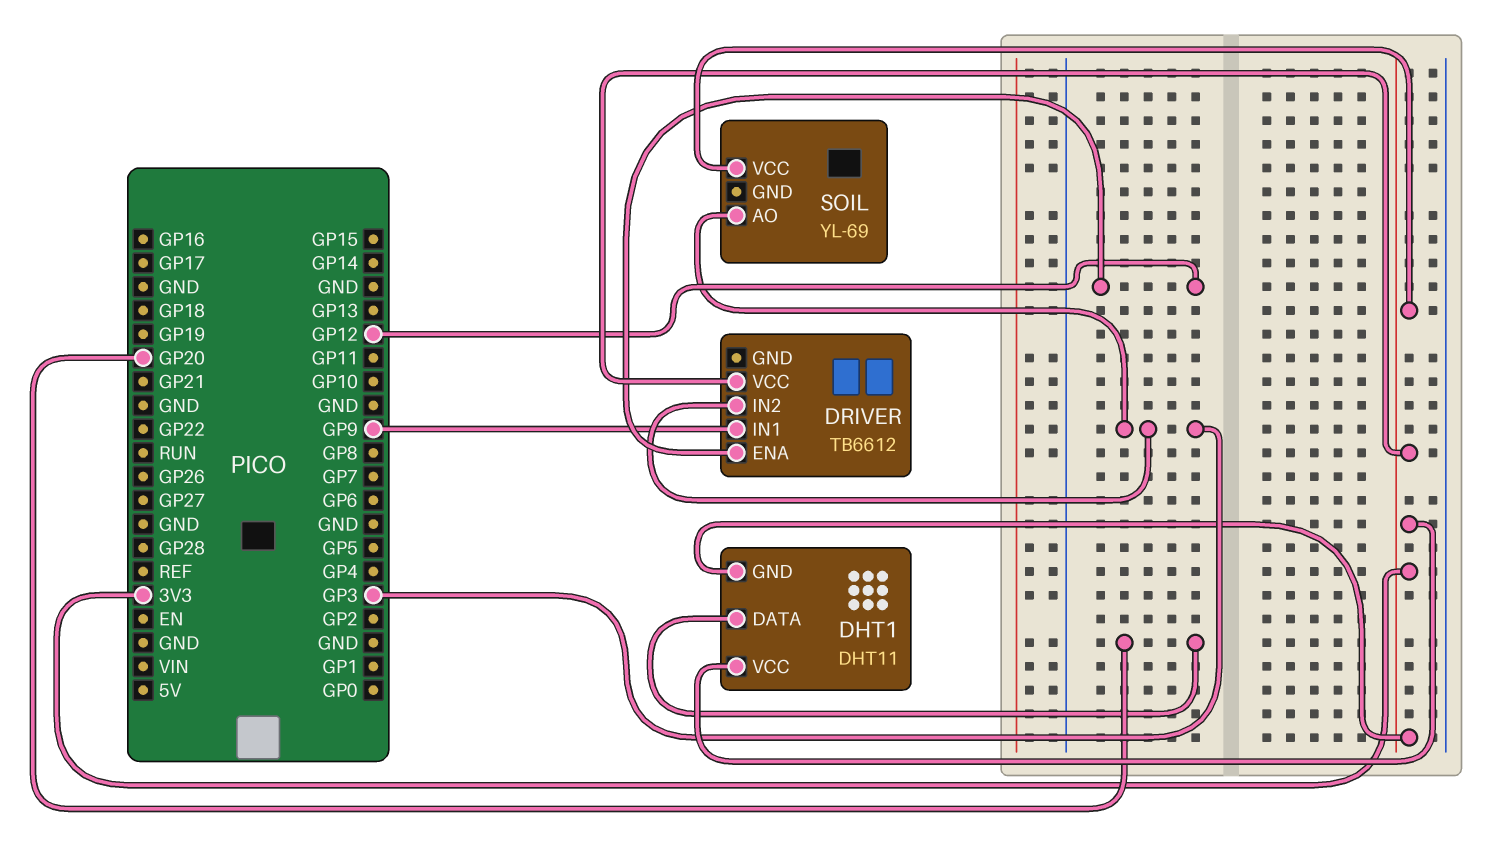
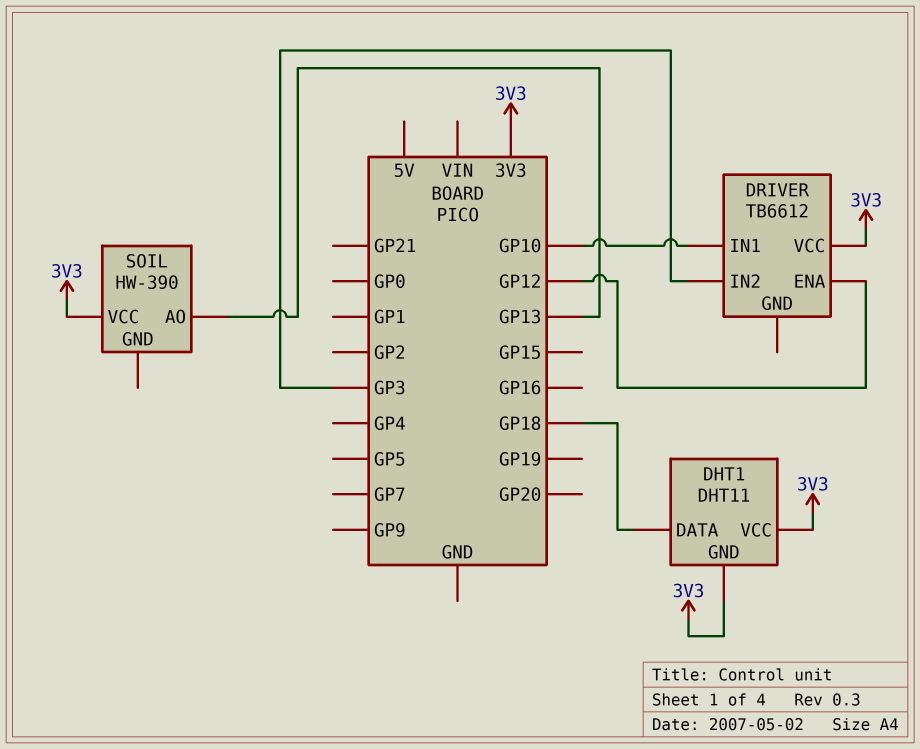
DHT1 pin DATA: GP20 -> GP18
DRIVER pin IN1: GP9 -> GP10
SOIL: YL-69 -> HW-390
SOIL pin AO: GP3 -> GP13

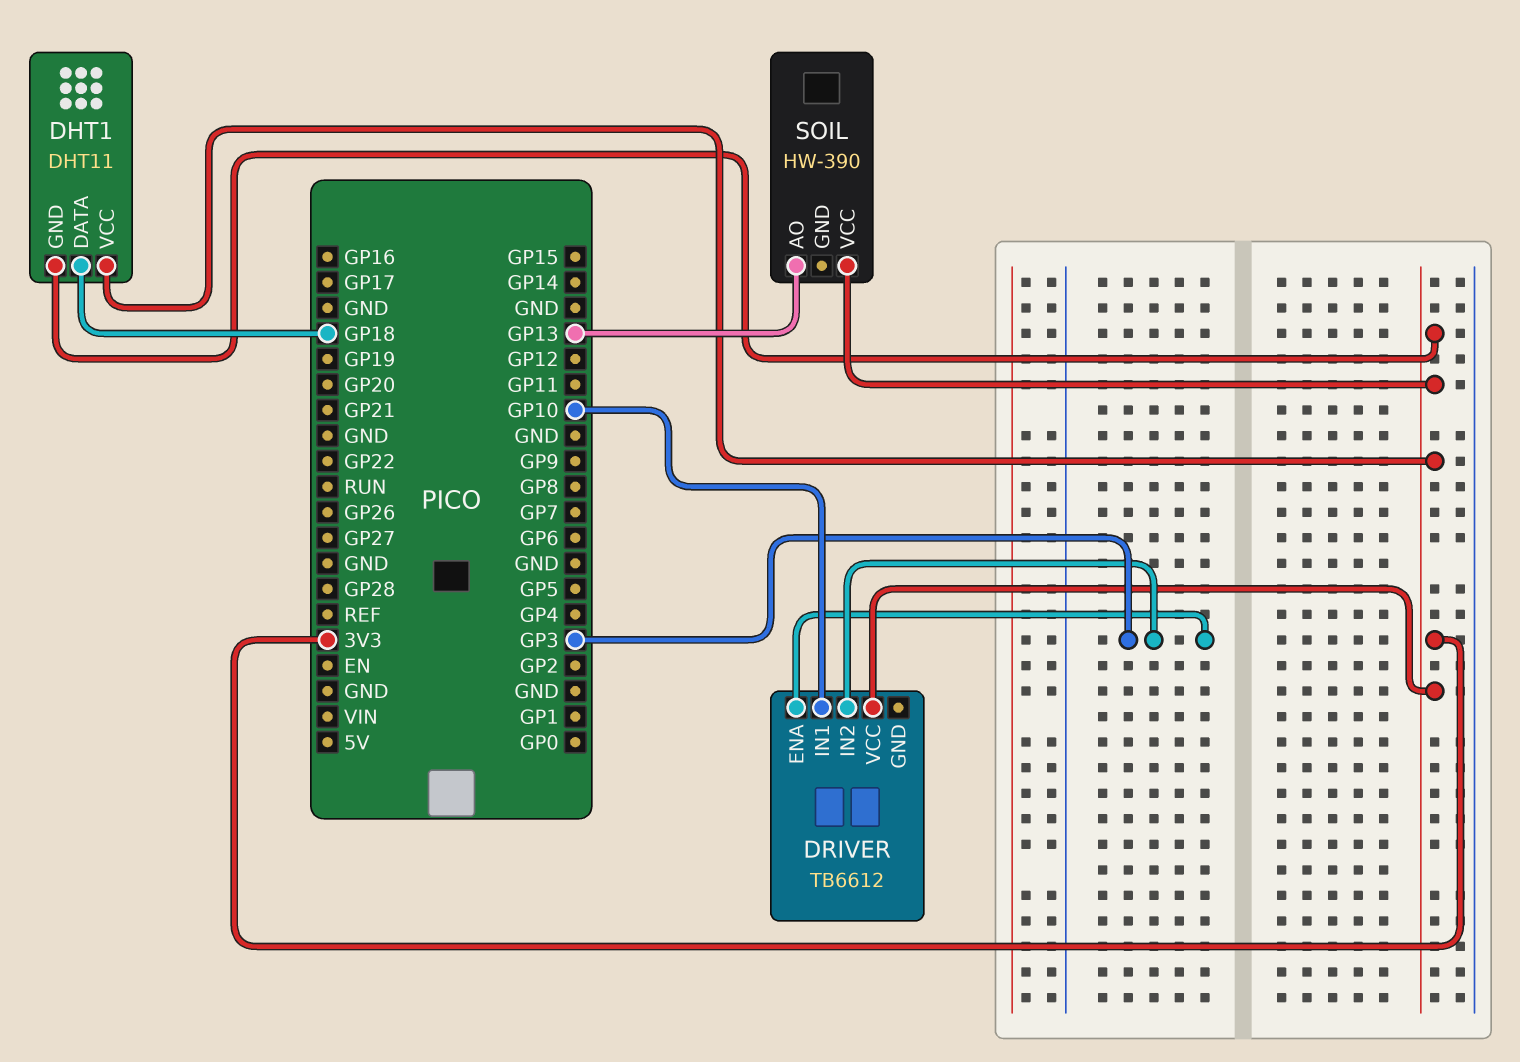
DRIVER pin ENA: GP12 -> GP3

